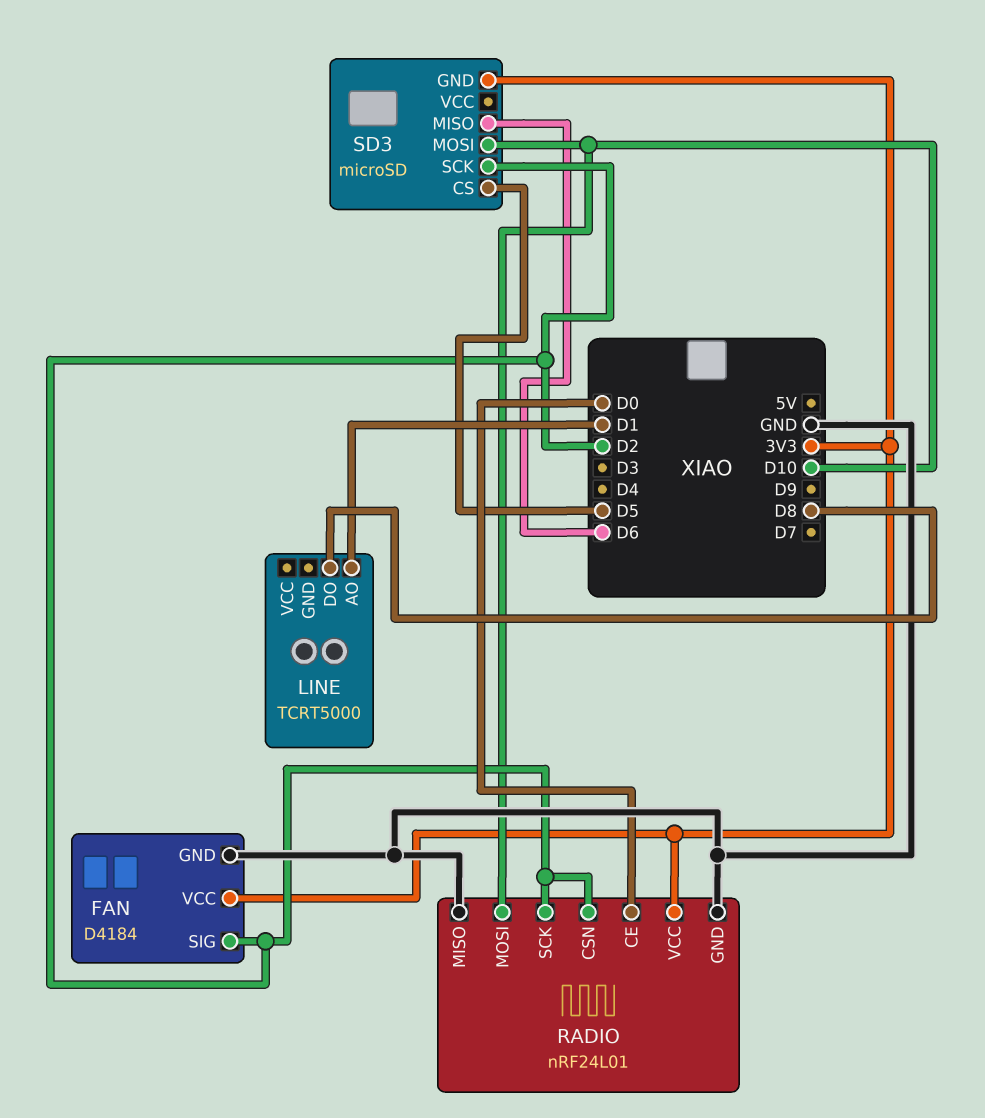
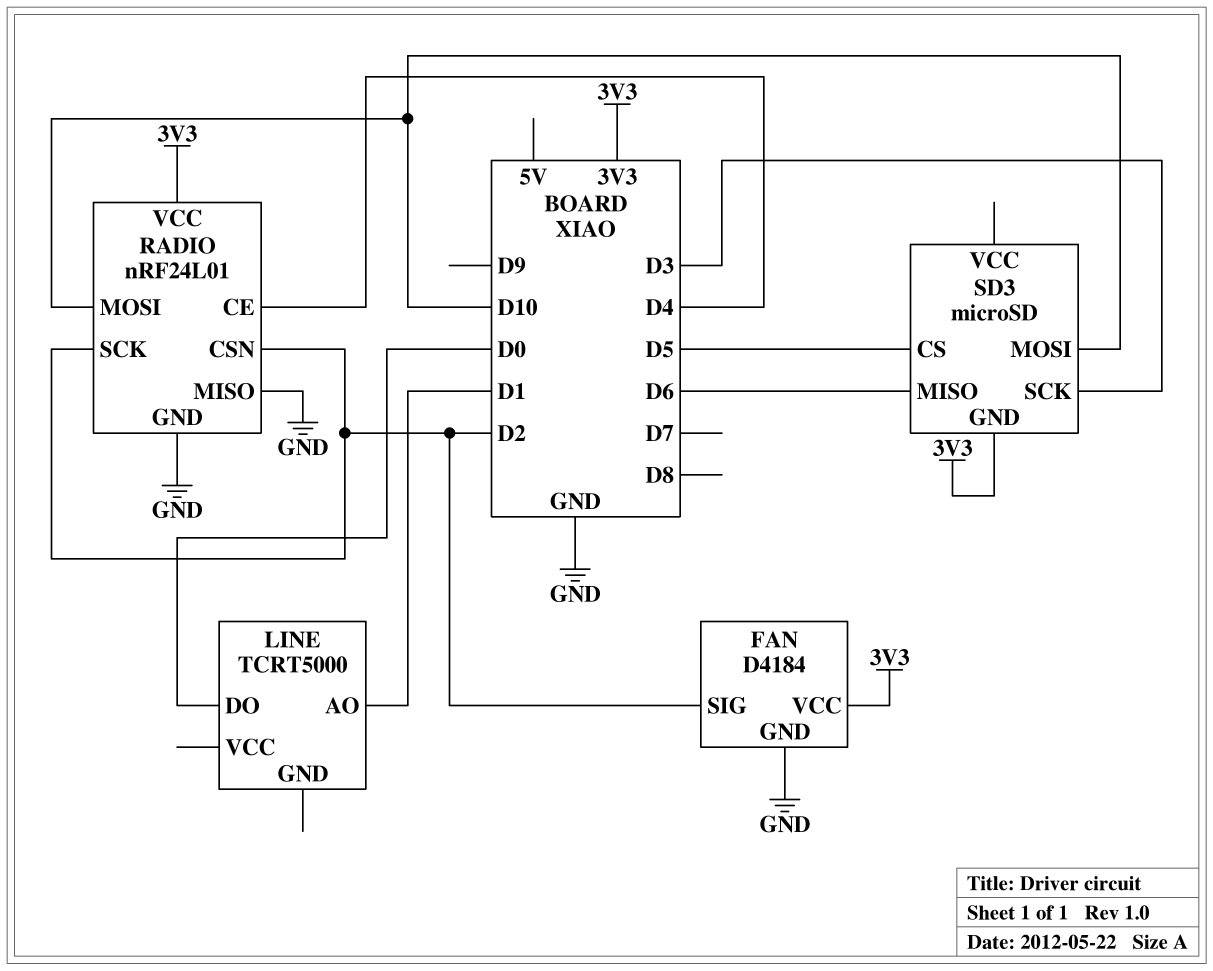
LINE pin DO: D8 -> D0
RADIO pin CE: D0 -> D4
SD3 pin SCK: D2 -> D3

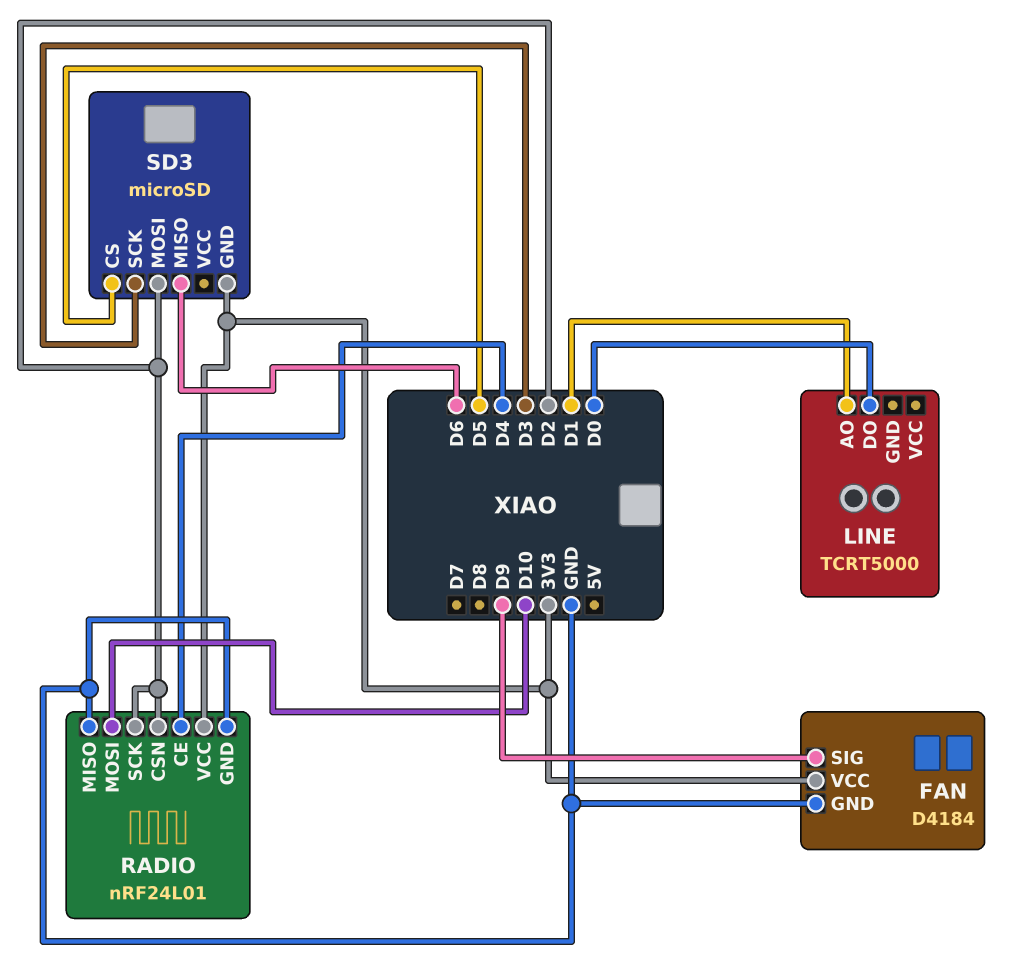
FAN pin SIG: D2 -> D9
SD3 pin MOSI: D10 -> D2

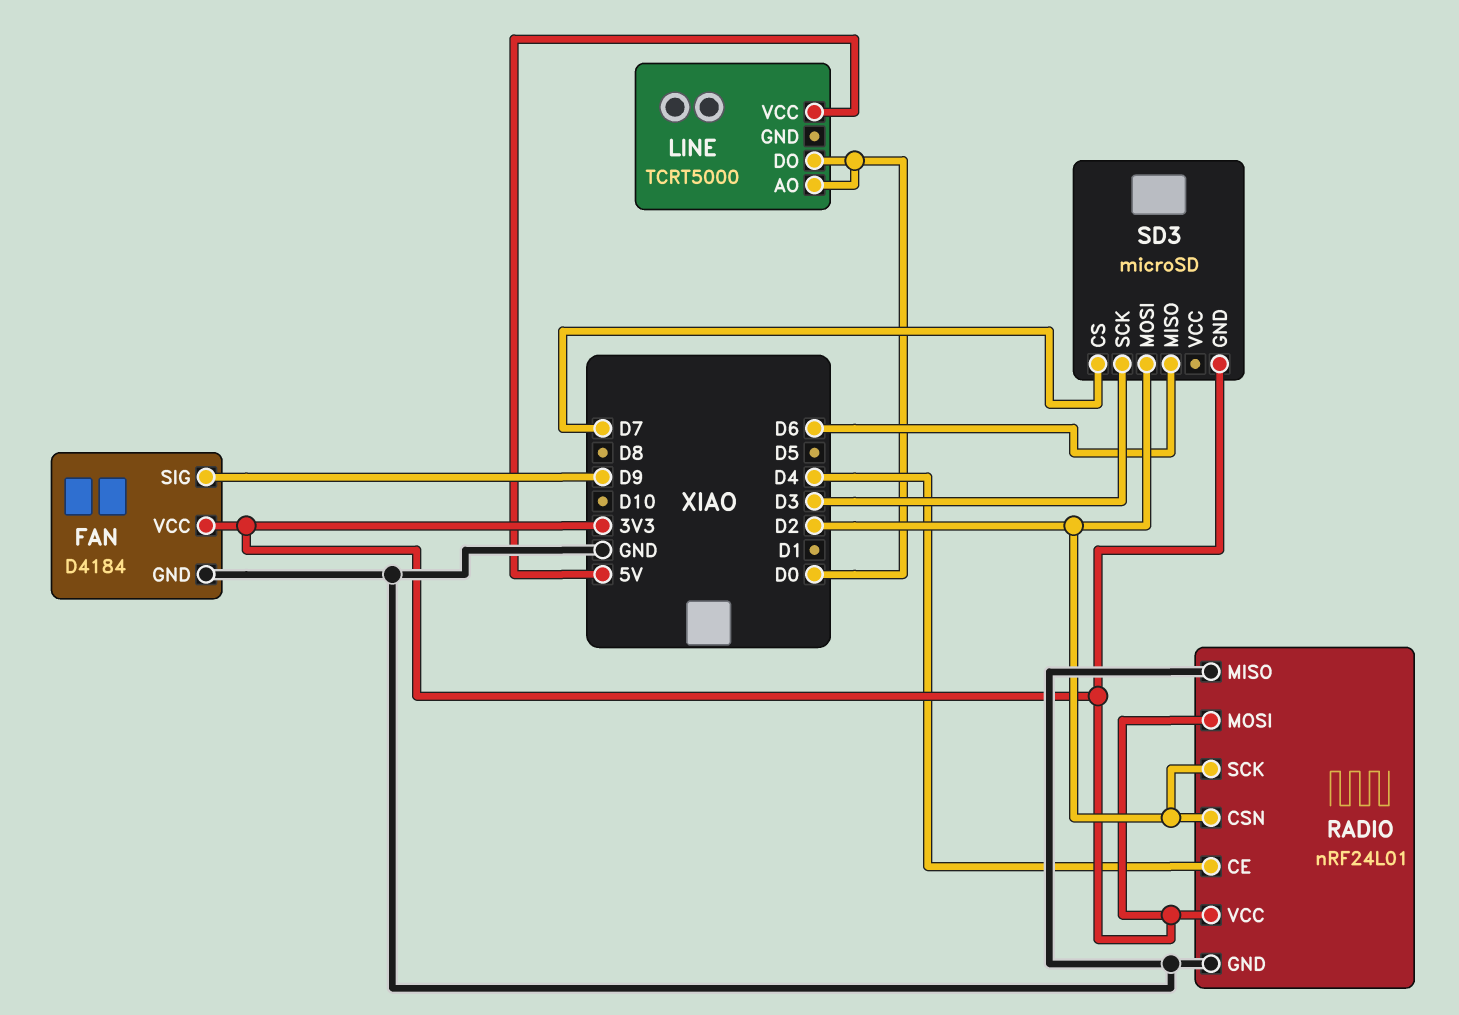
LINE pin AO: D1 -> D0
LINE pin VCC: none -> 5V
RADIO pin MOSI: D10 -> 3V3
SD3 pin CS: D5 -> D7

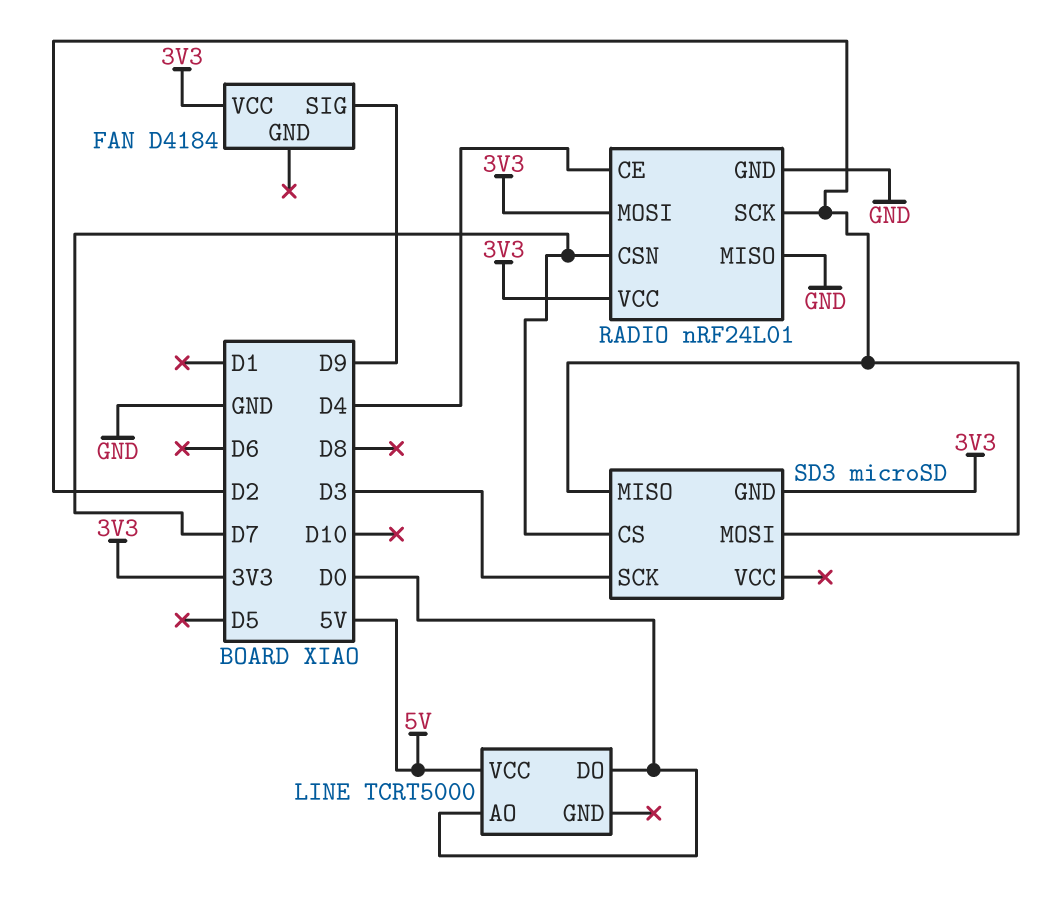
FAN pin GND: GND -> none
RADIO pin CSN: D2 -> D7
SD3 pin MISO: D6 -> D2

